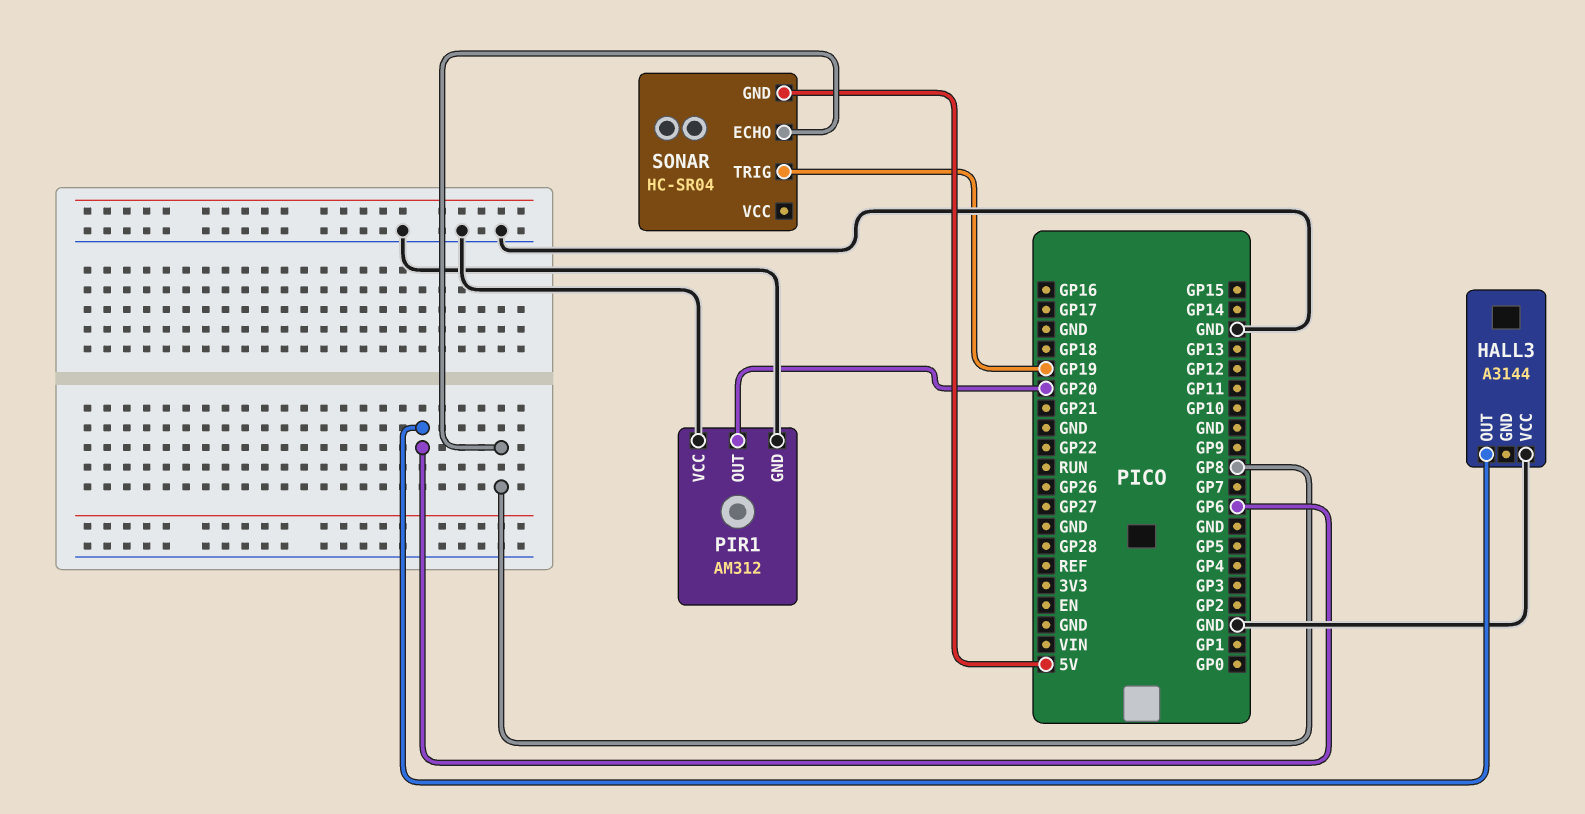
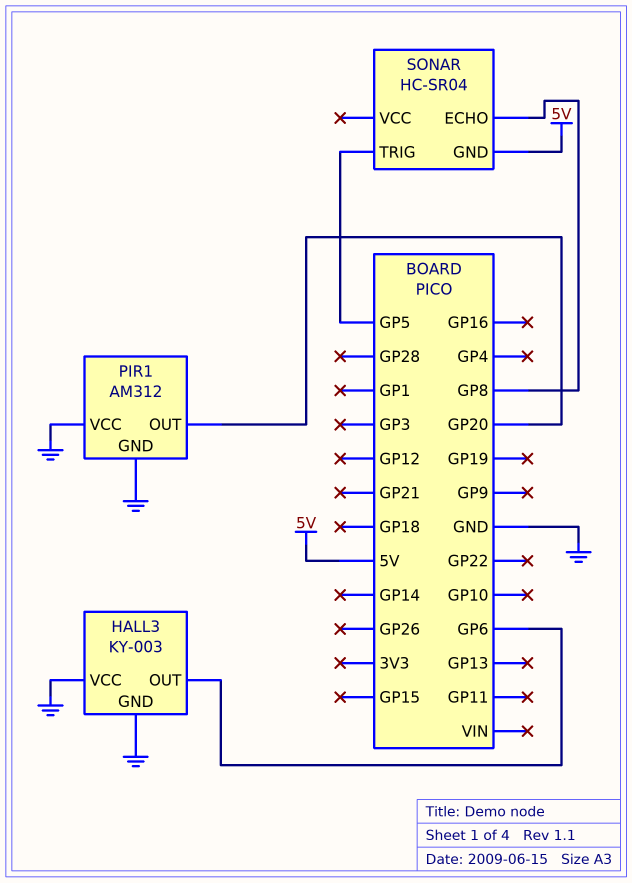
HALL3: A3144 -> KY-003
HALL3 pin GND: none -> GND
SONAR pin TRIG: GP19 -> GP5

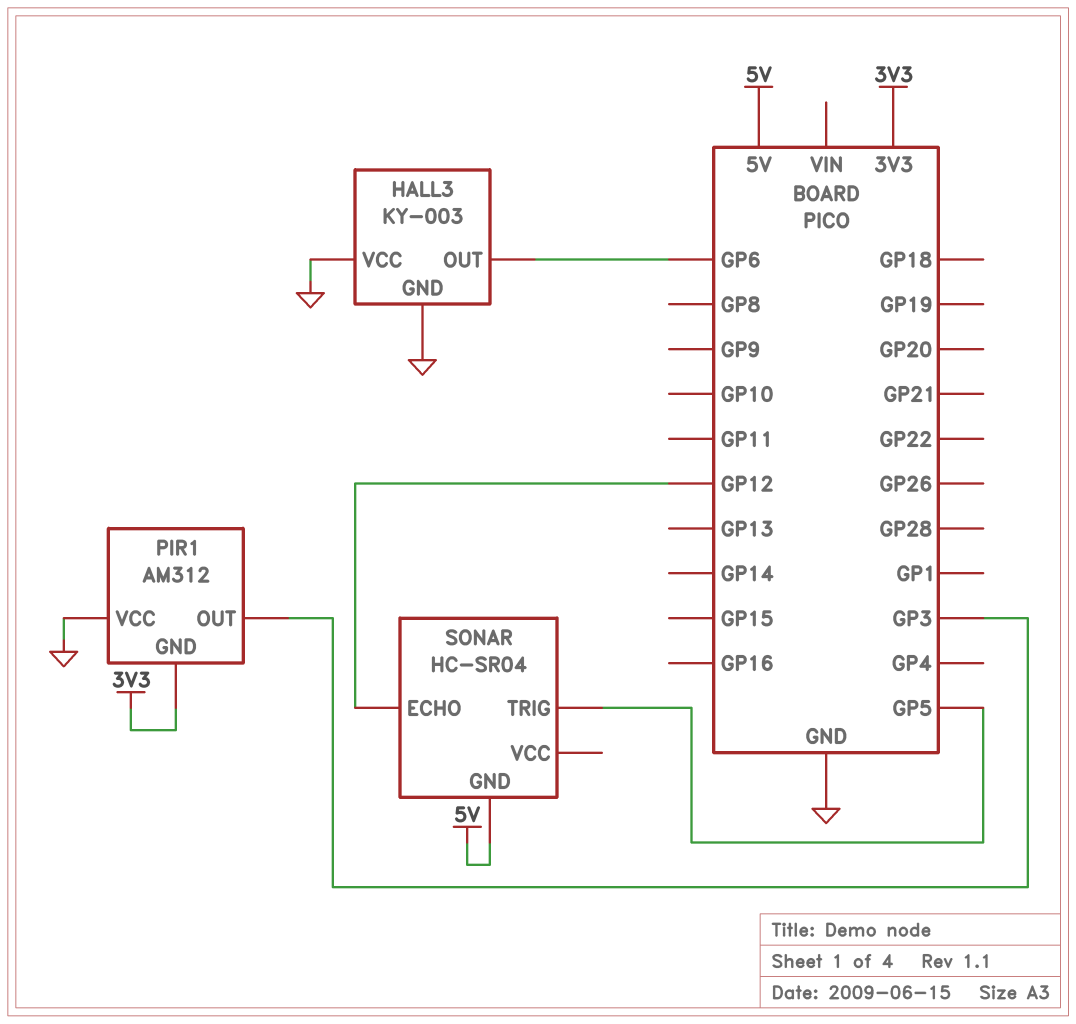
PIR1 pin GND: GND -> 3V3
PIR1 pin OUT: GP20 -> GP3
SONAR pin ECHO: GP8 -> GP12

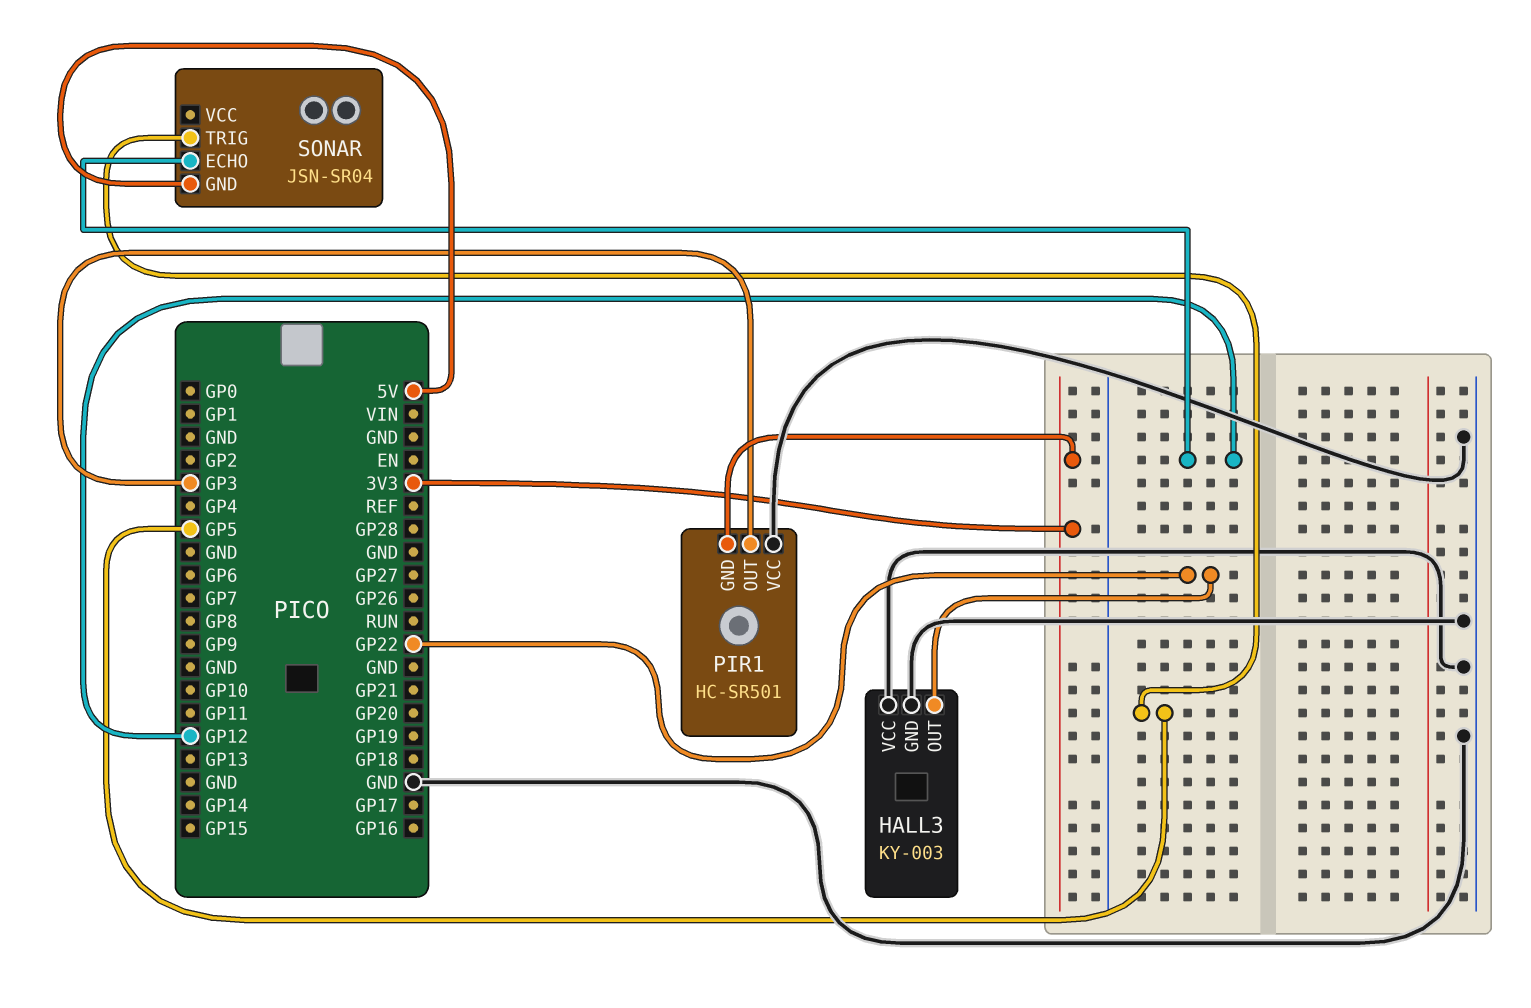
HALL3 pin OUT: GP6 -> GP22
PIR1: AM312 -> HC-SR501
SONAR: HC-SR04 -> JSN-SR04

